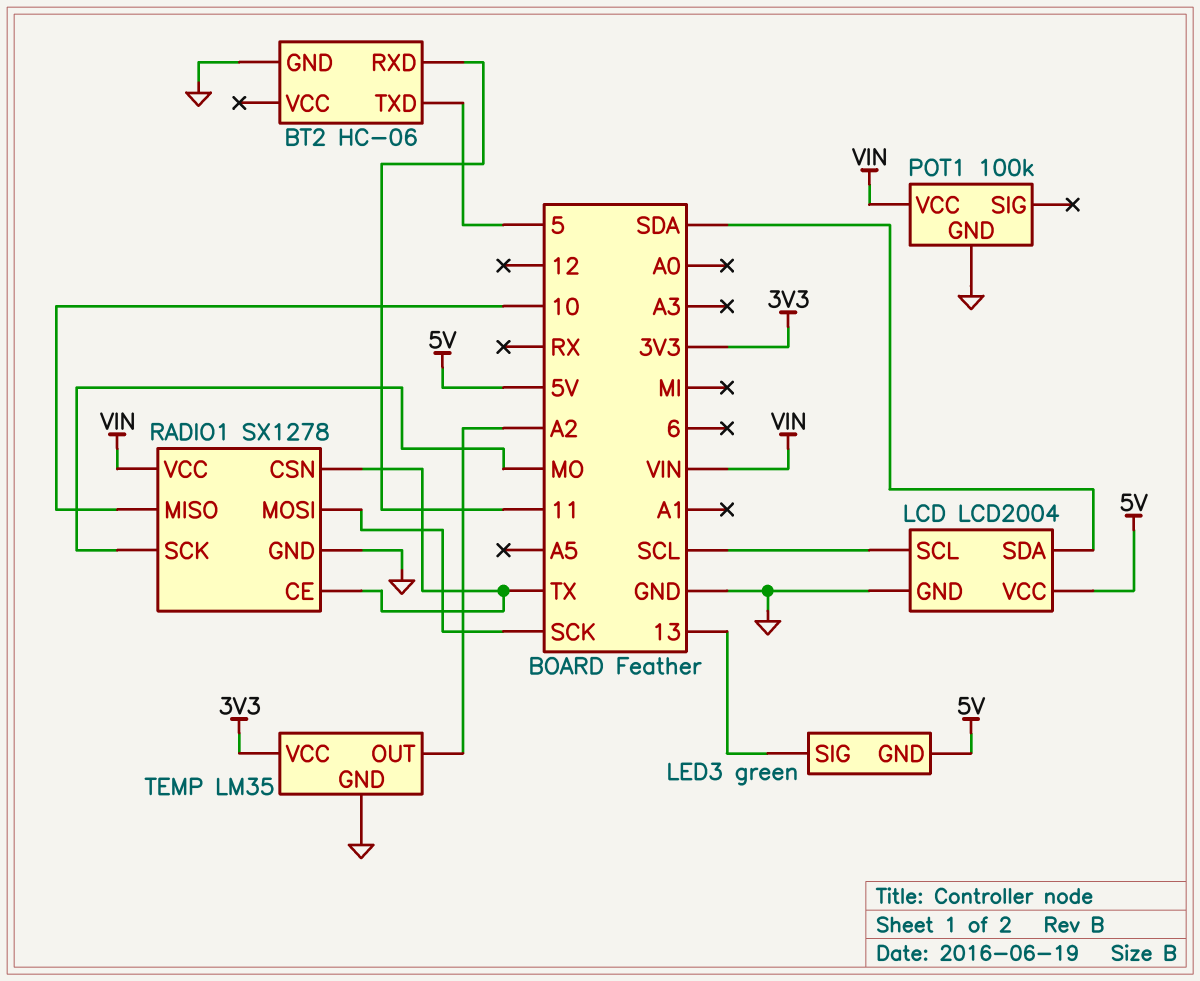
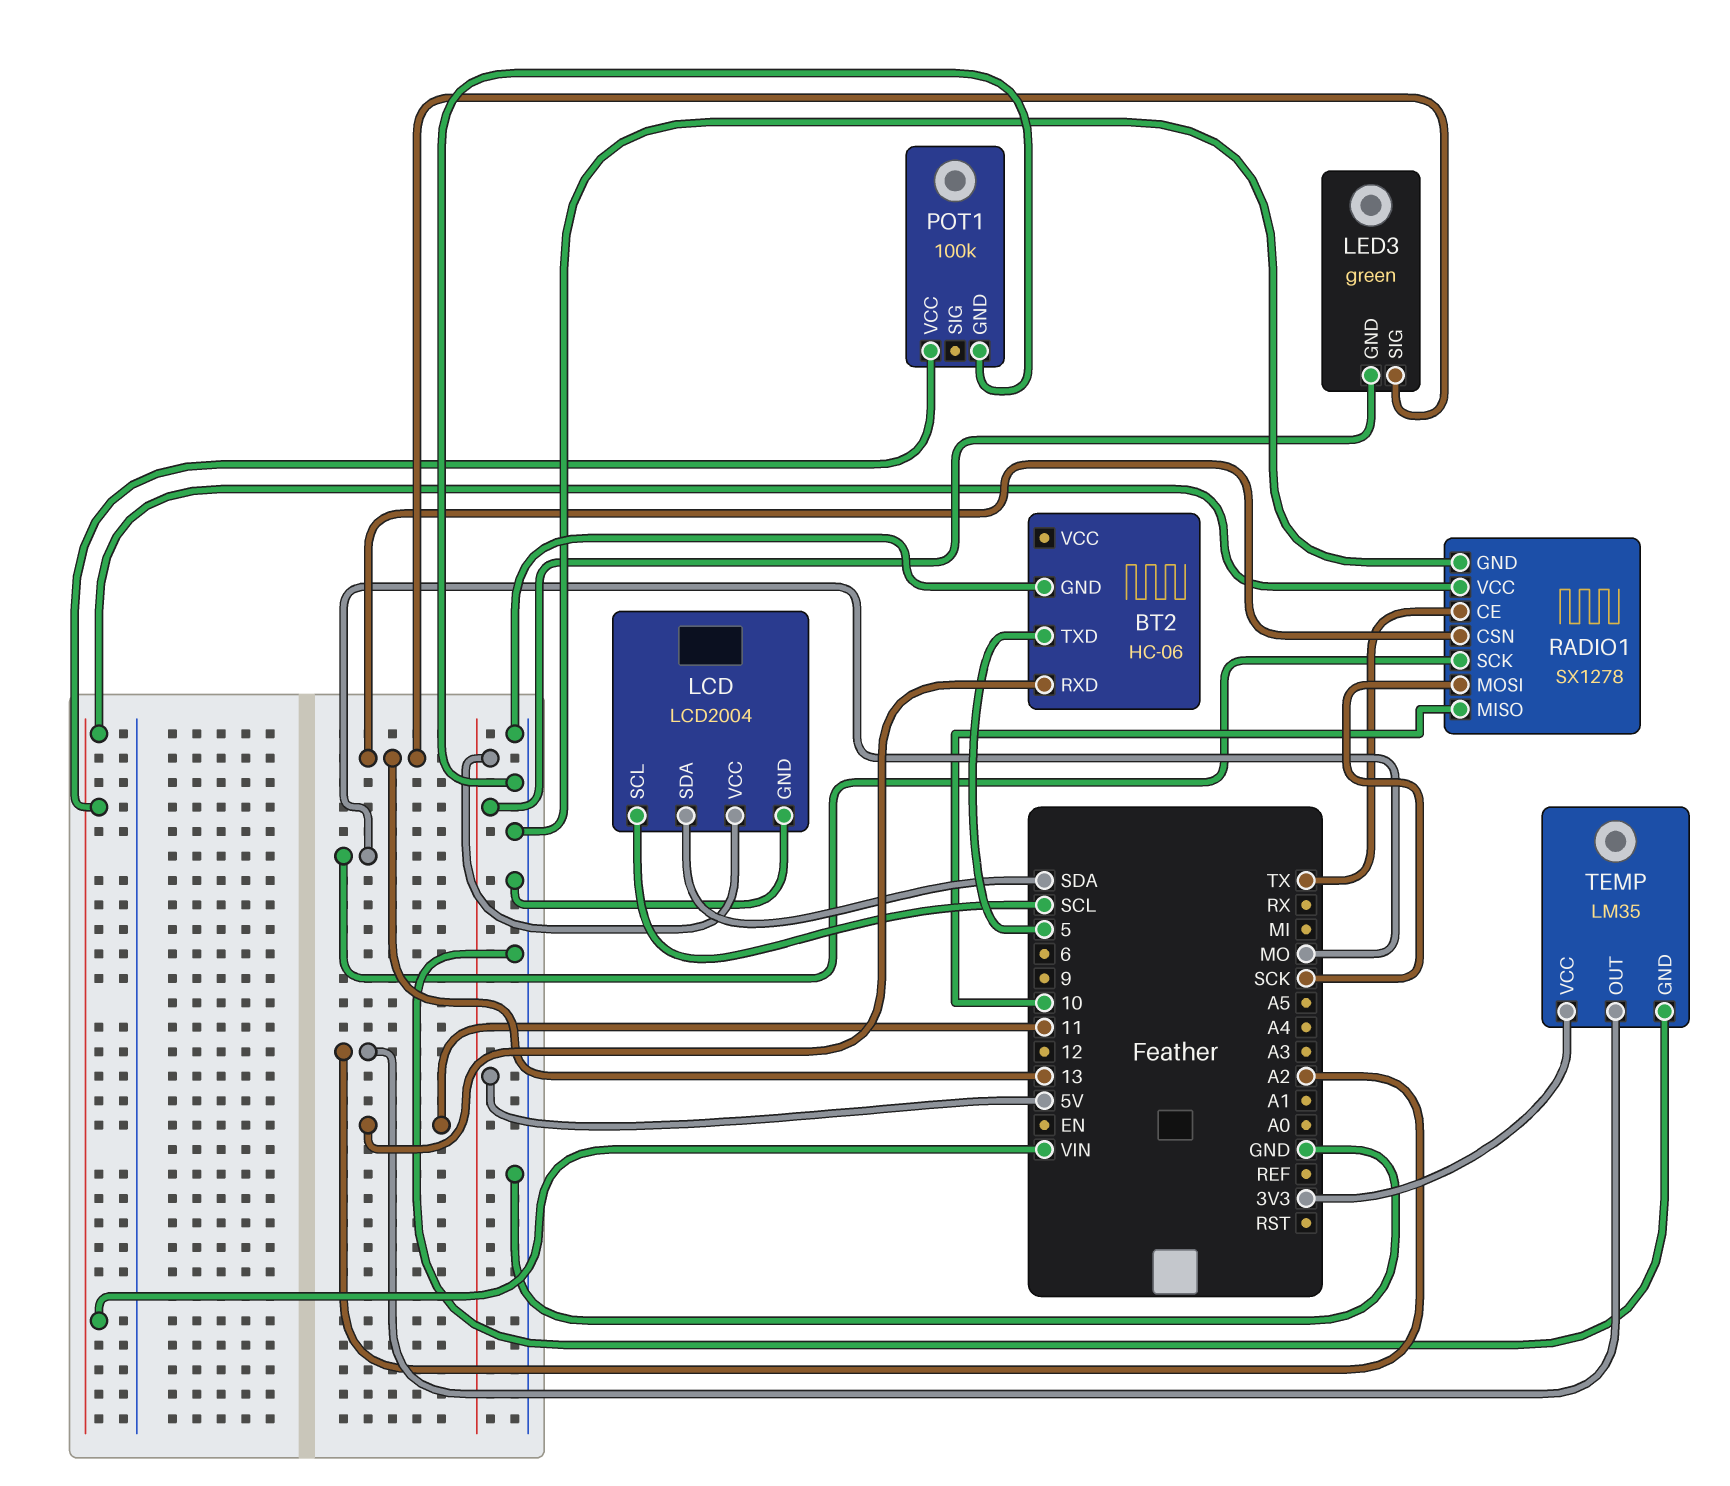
RADIO1 pin CSN: TX -> 13

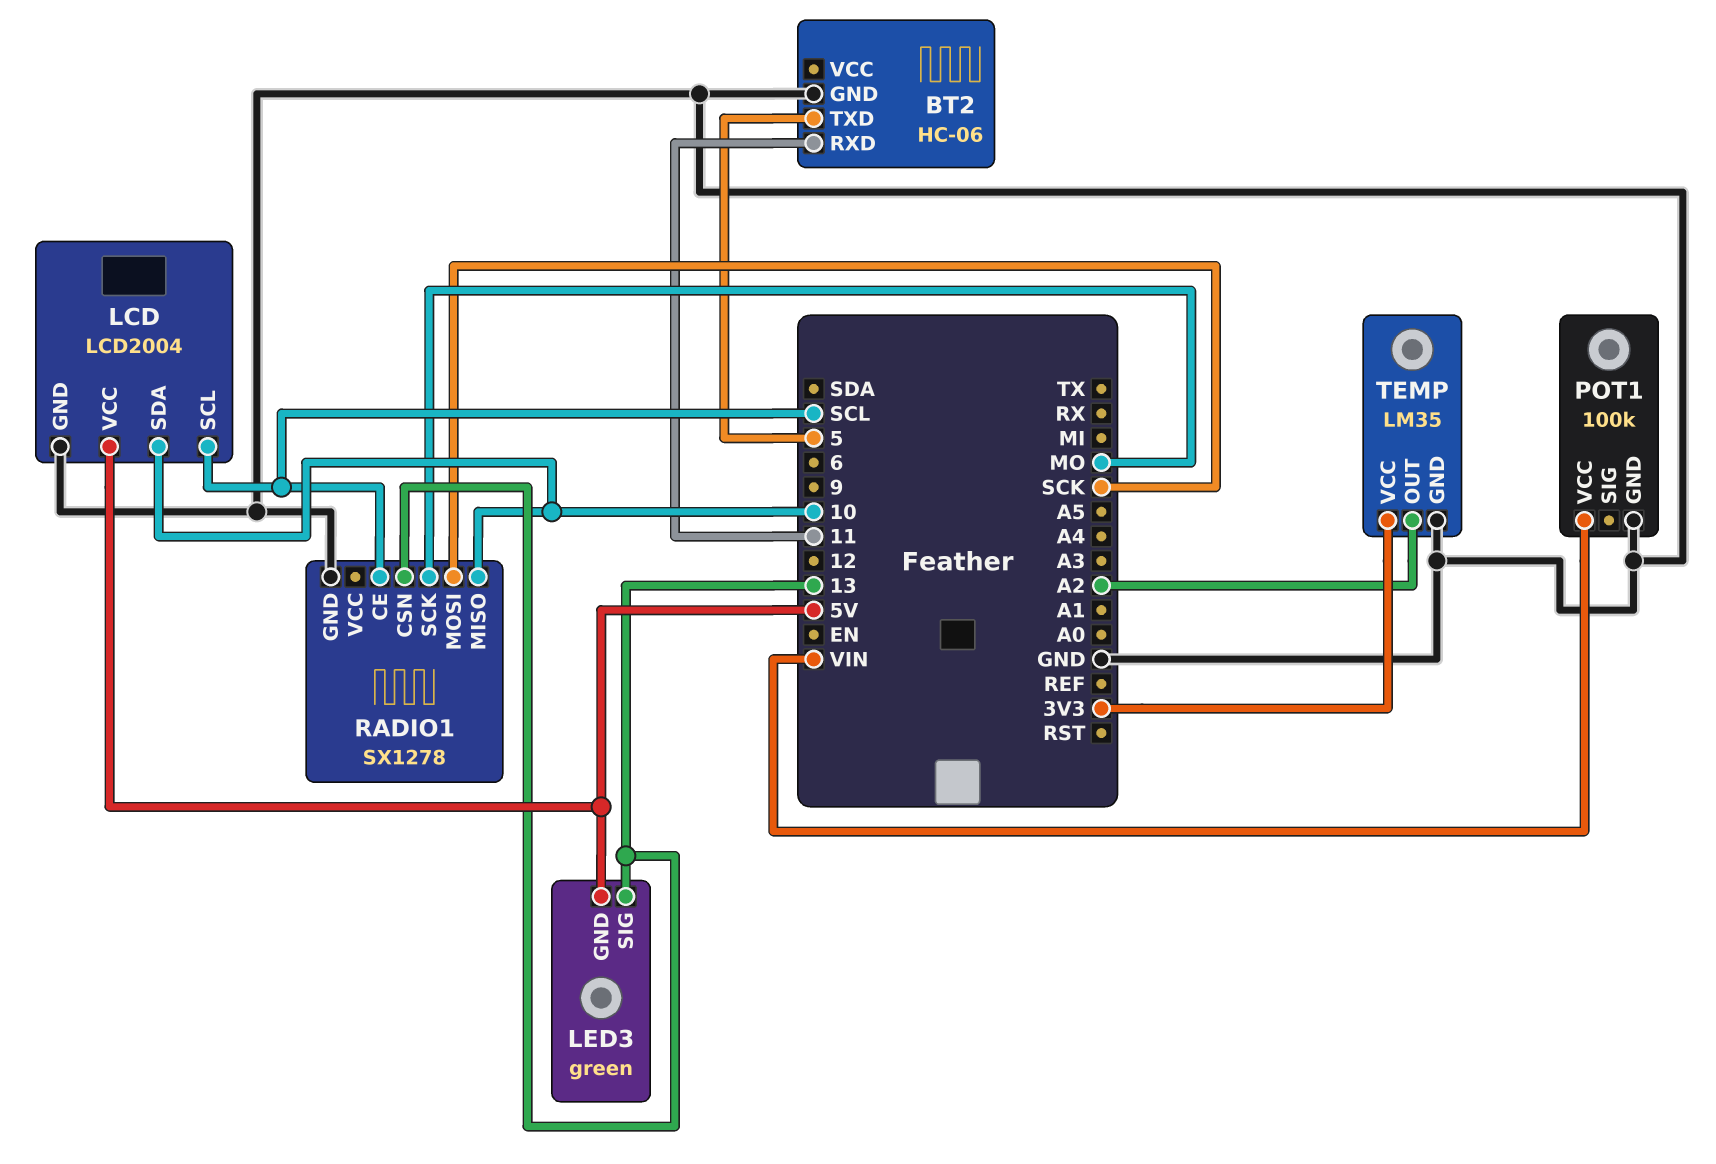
LCD pin SDA: SDA -> 10
RADIO1 pin CE: TX -> SCL
RADIO1 pin VCC: VIN -> none

